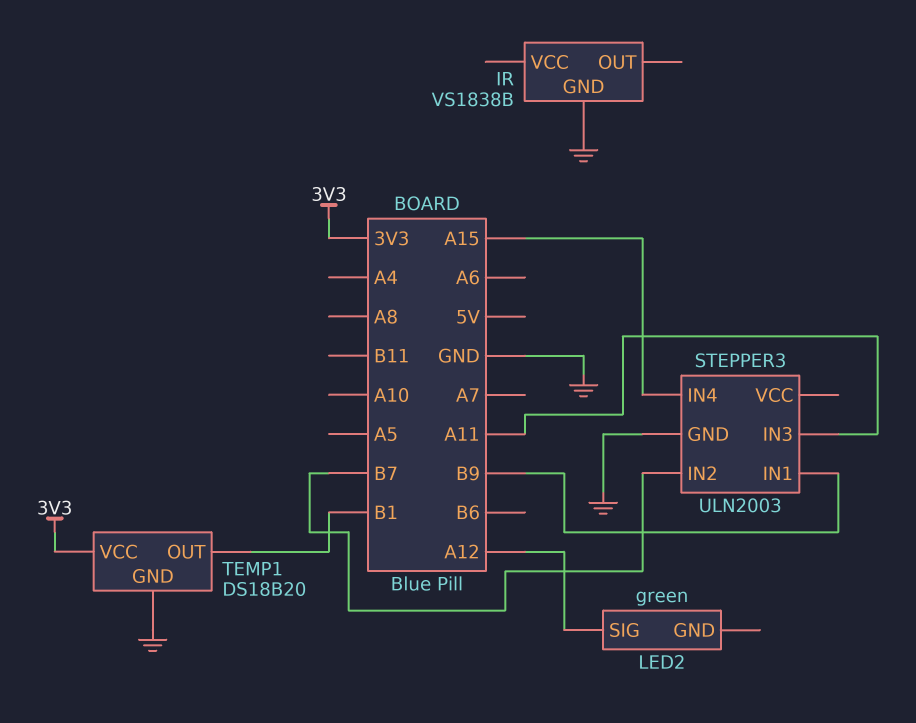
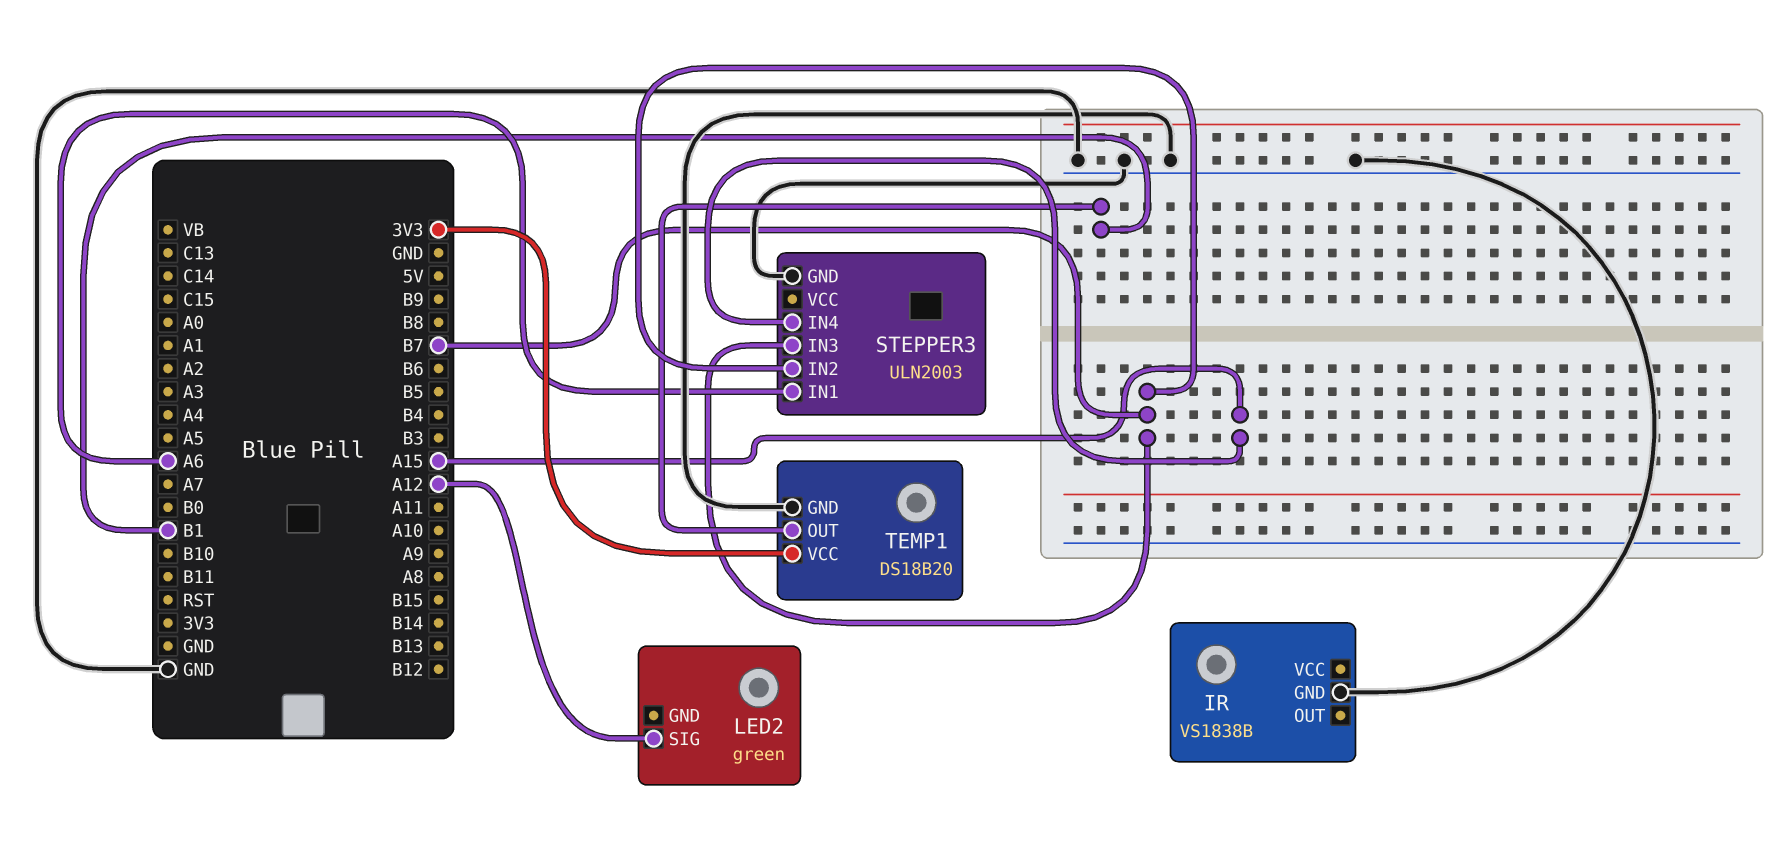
STEPPER3 pin IN1: B9 -> A6
STEPPER3 pin IN3: A11 -> B7

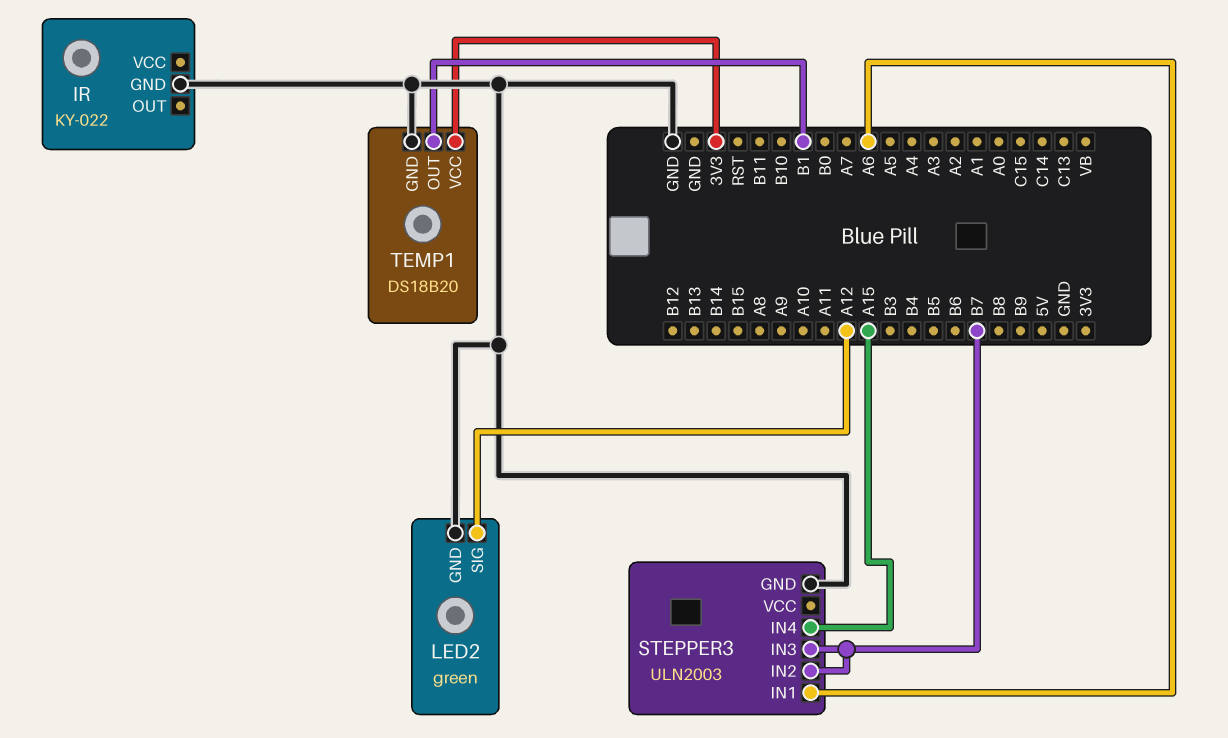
IR: VS1838B -> KY-022
LED2 pin GND: none -> GND

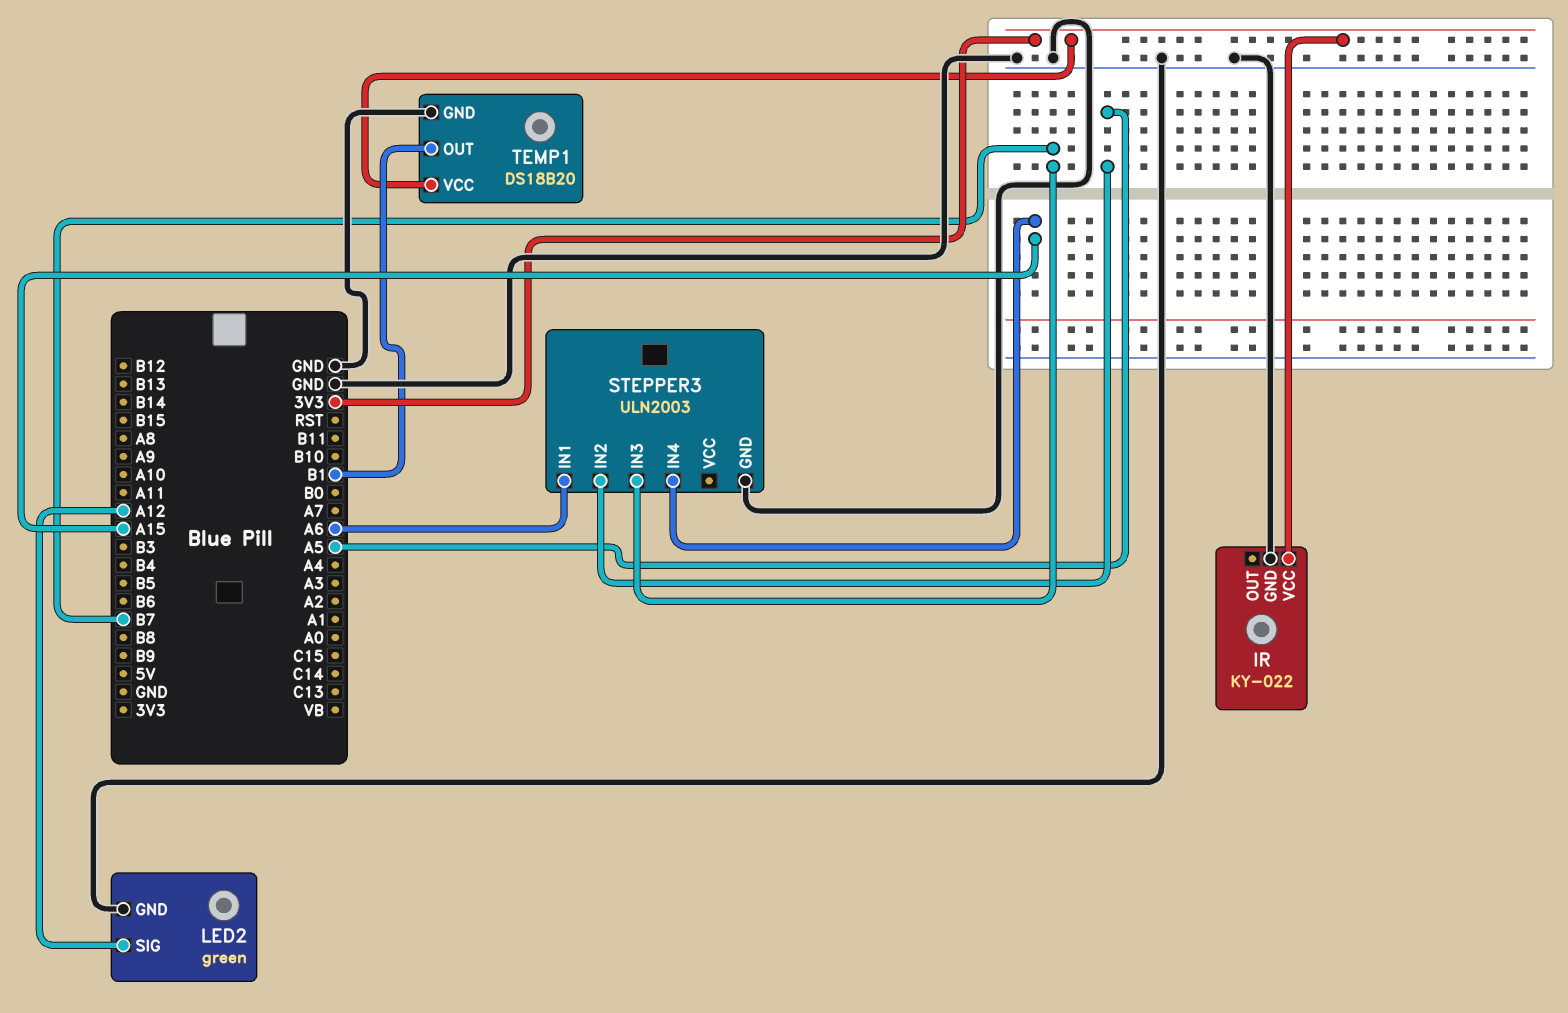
IR pin VCC: none -> 3V3
STEPPER3 pin IN2: B7 -> A5

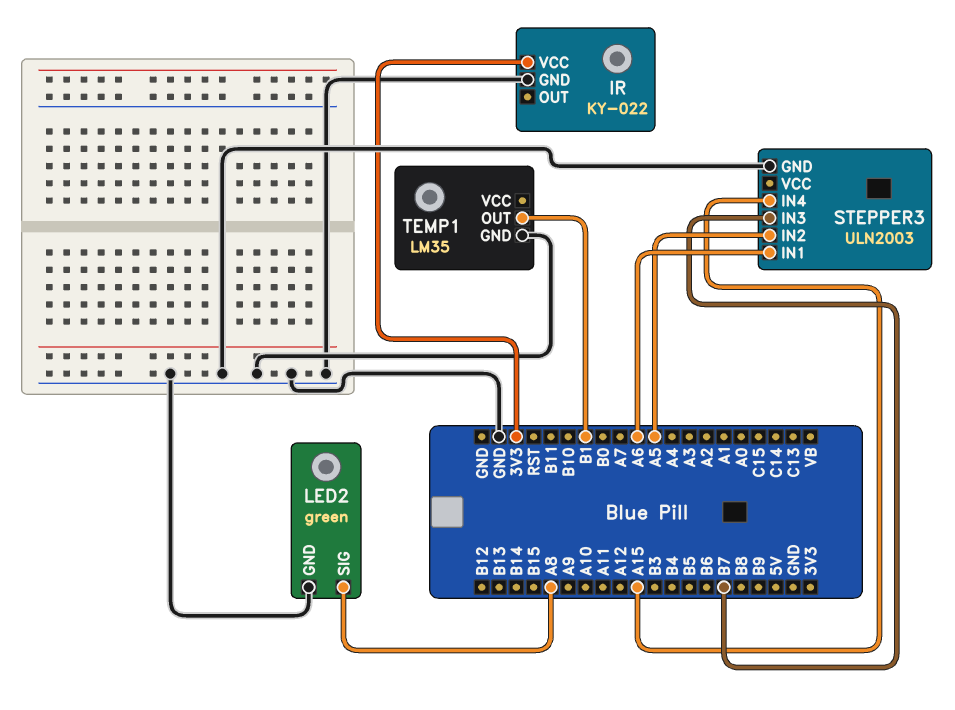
LED2 pin SIG: A12 -> A8
TEMP1: DS18B20 -> LM35
TEMP1 pin VCC: 3V3 -> none

